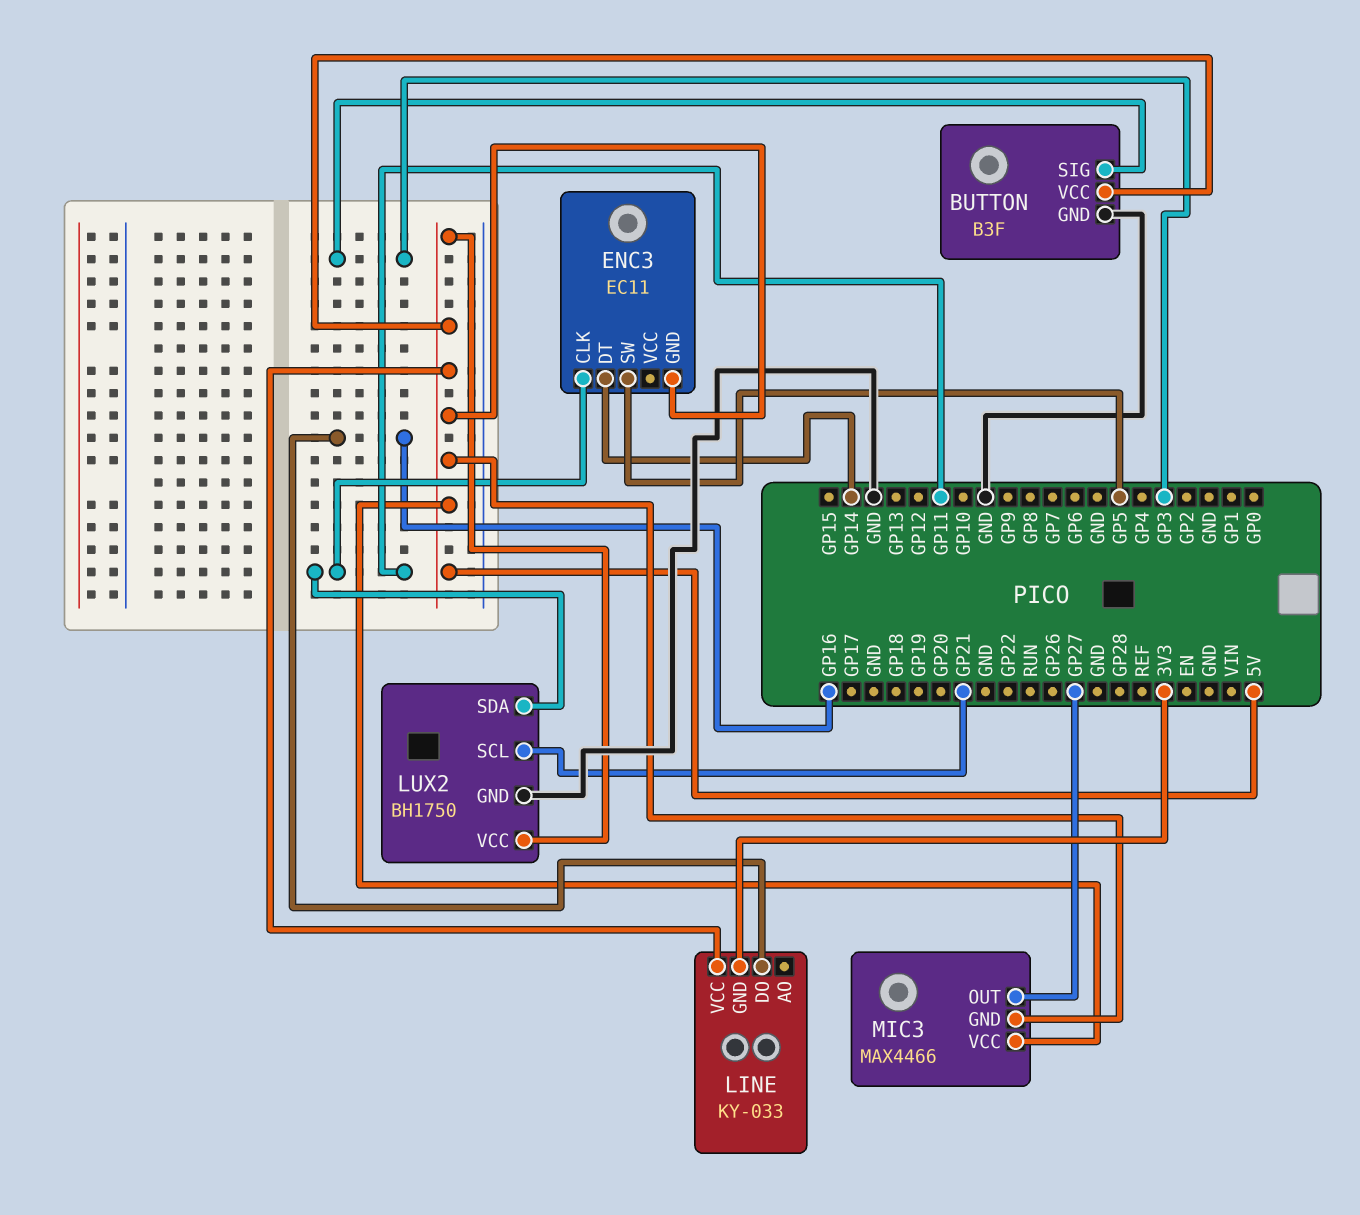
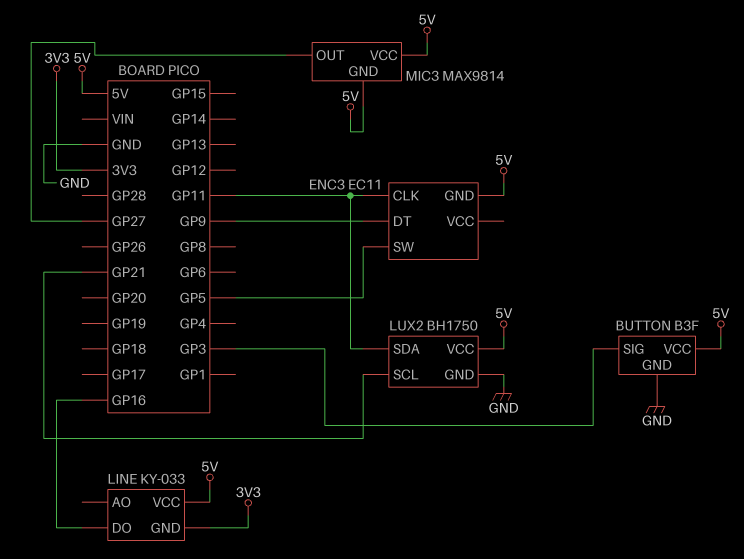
ENC3 pin DT: GP14 -> GP9
MIC3: MAX4466 -> MAX9814

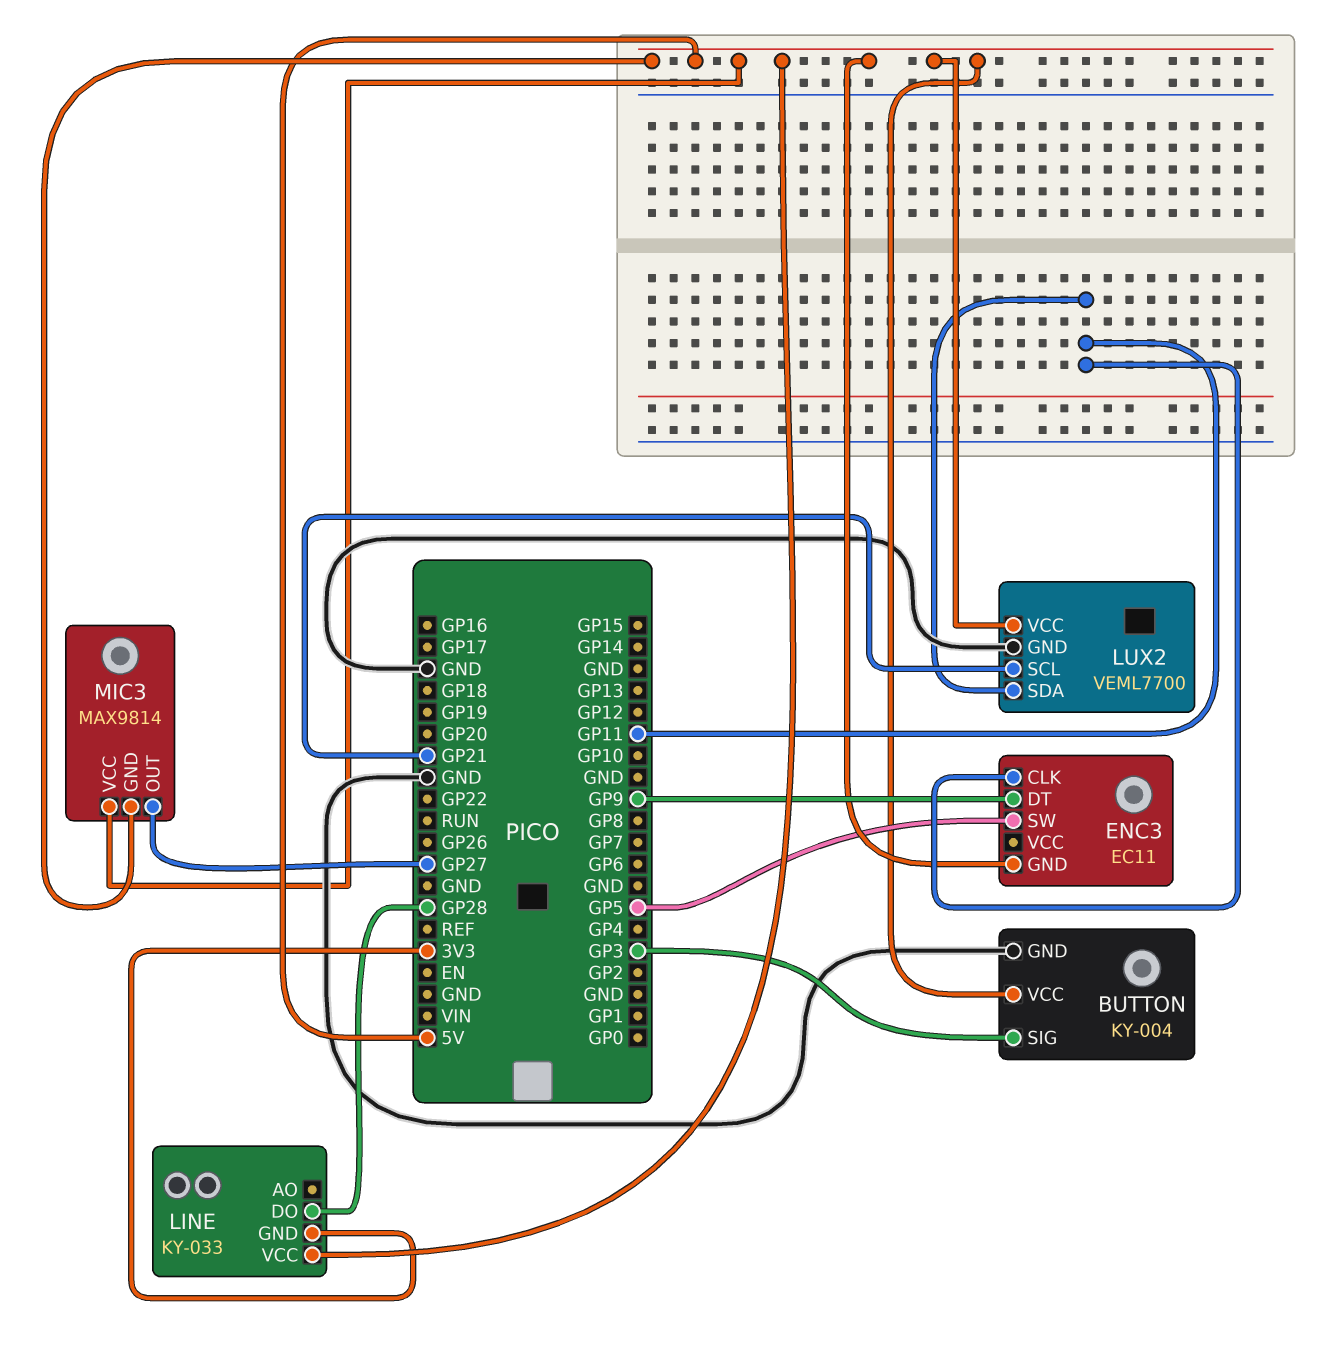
BUTTON: B3F -> KY-004
LINE pin DO: GP16 -> GP28
LUX2: BH1750 -> VEML7700

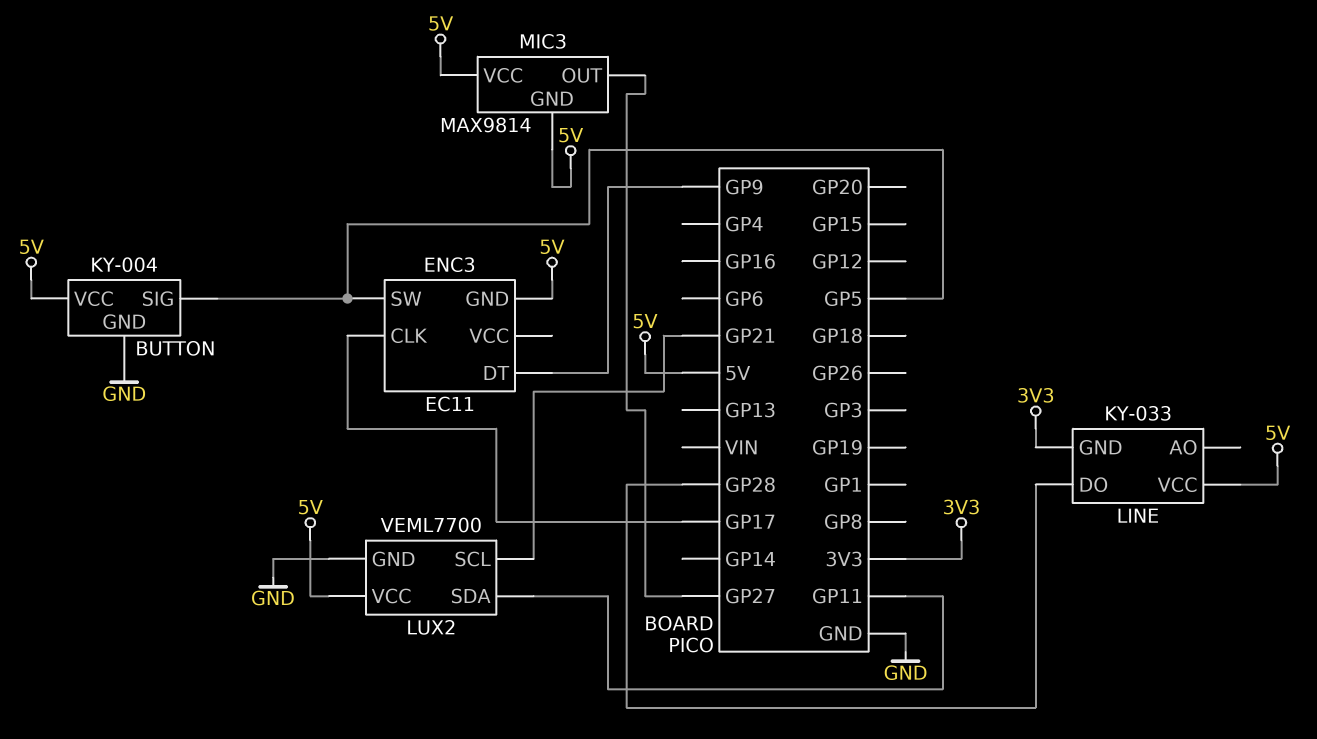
BUTTON pin SIG: GP3 -> GP5
ENC3 pin CLK: GP11 -> GP17

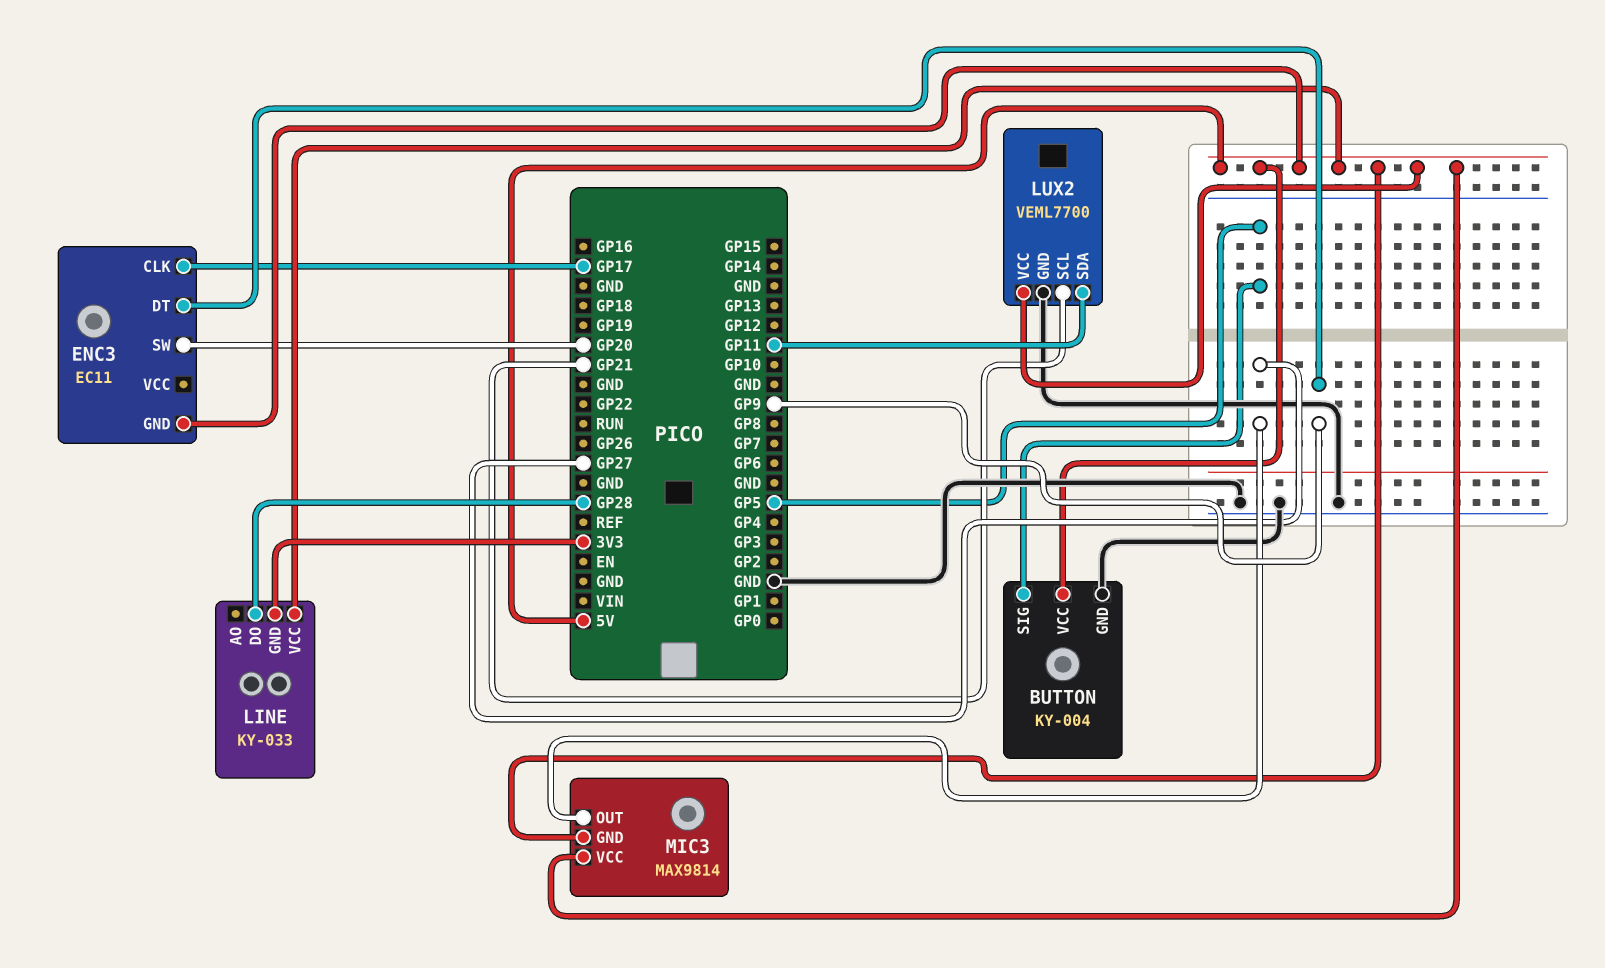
ENC3 pin SW: GP5 -> GP20

